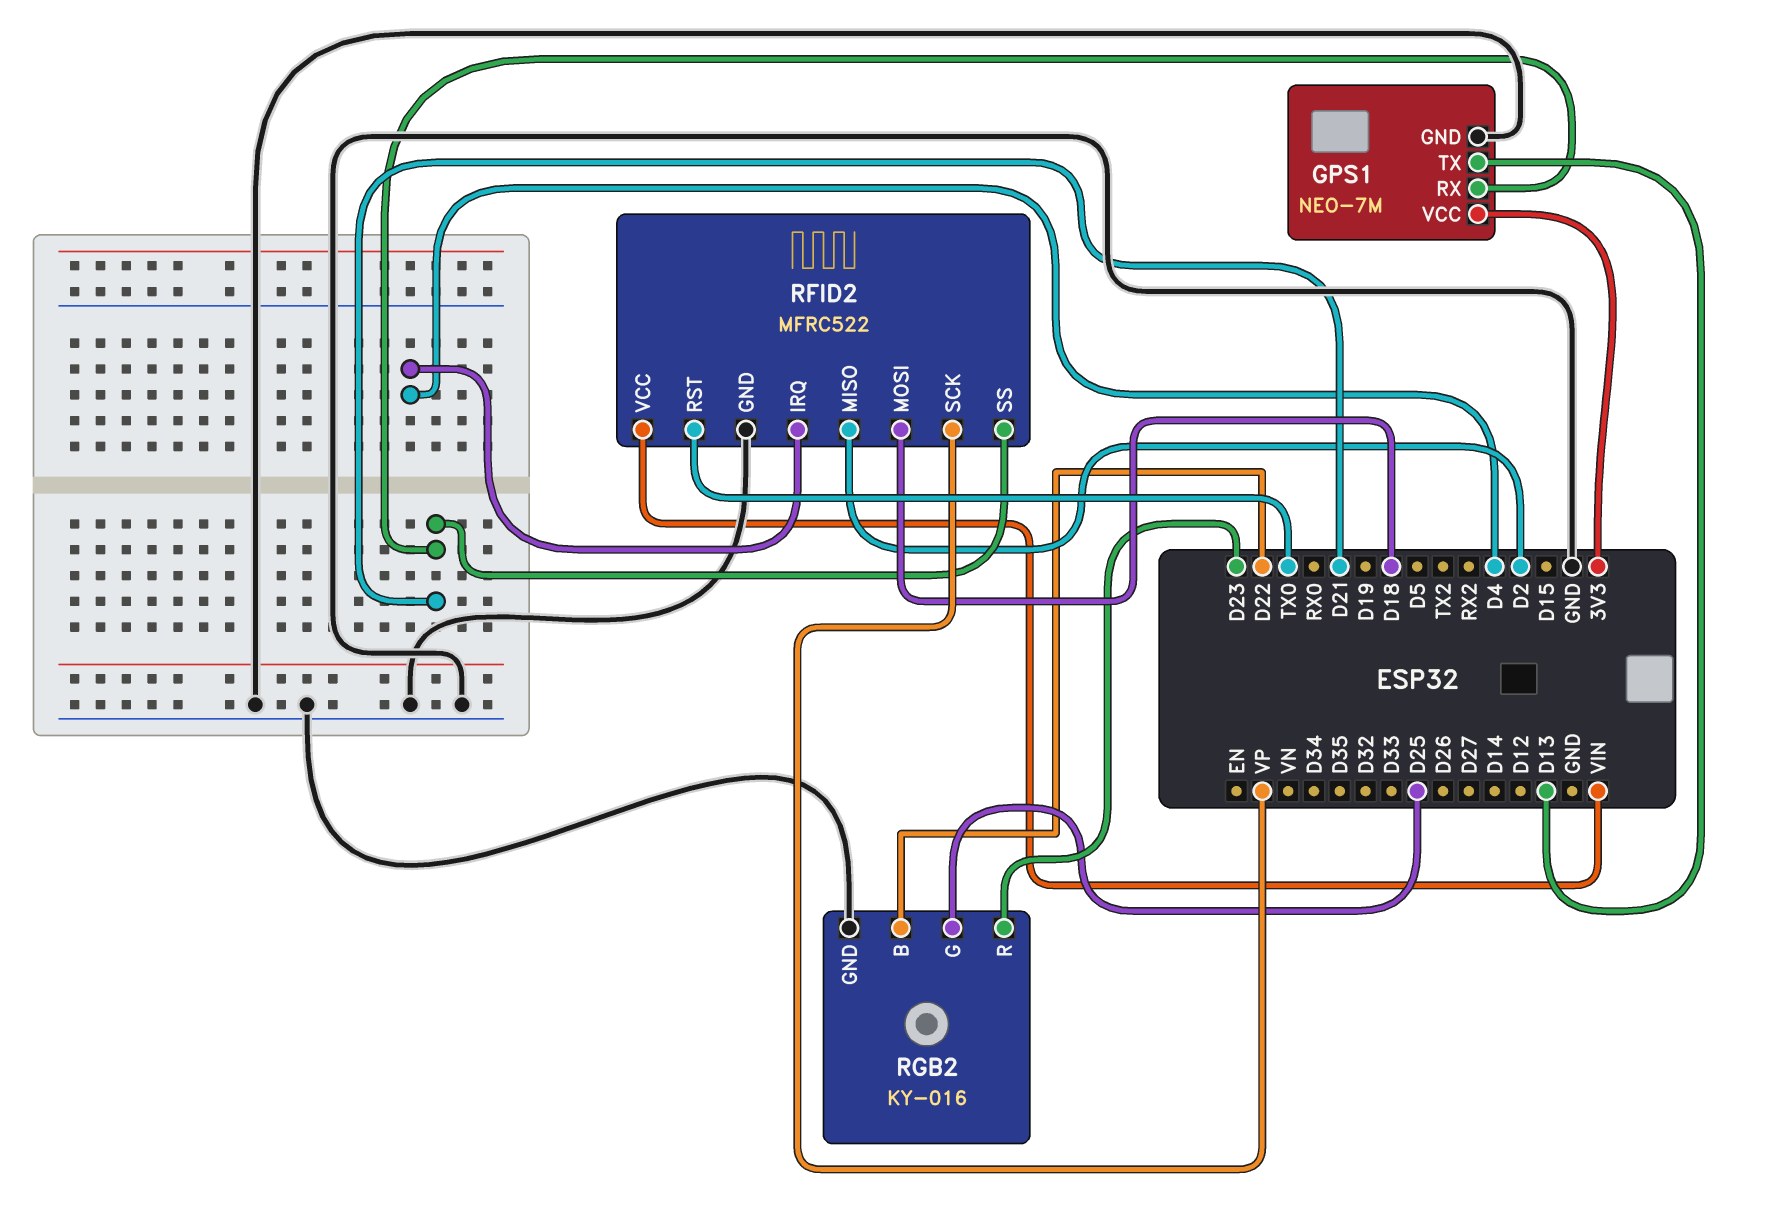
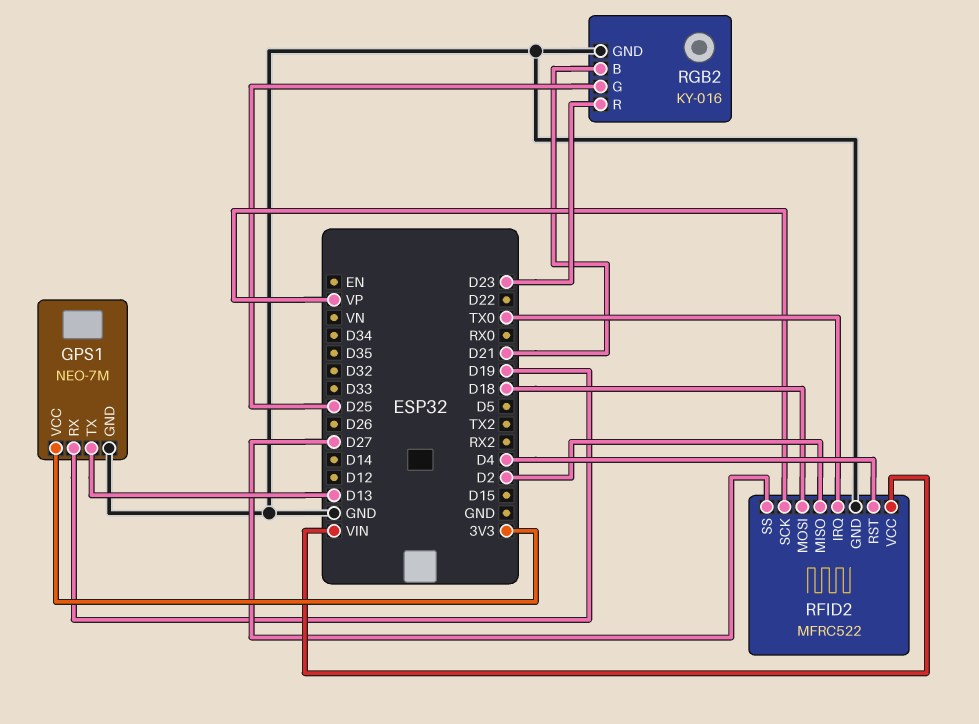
GPS1 pin RX: D21 -> D19
RFID2 pin IRQ: D4 -> TX0
RFID2 pin RST: TX0 -> D4
RFID2 pin SS: D21 -> D27
RGB2 pin B: D22 -> D21

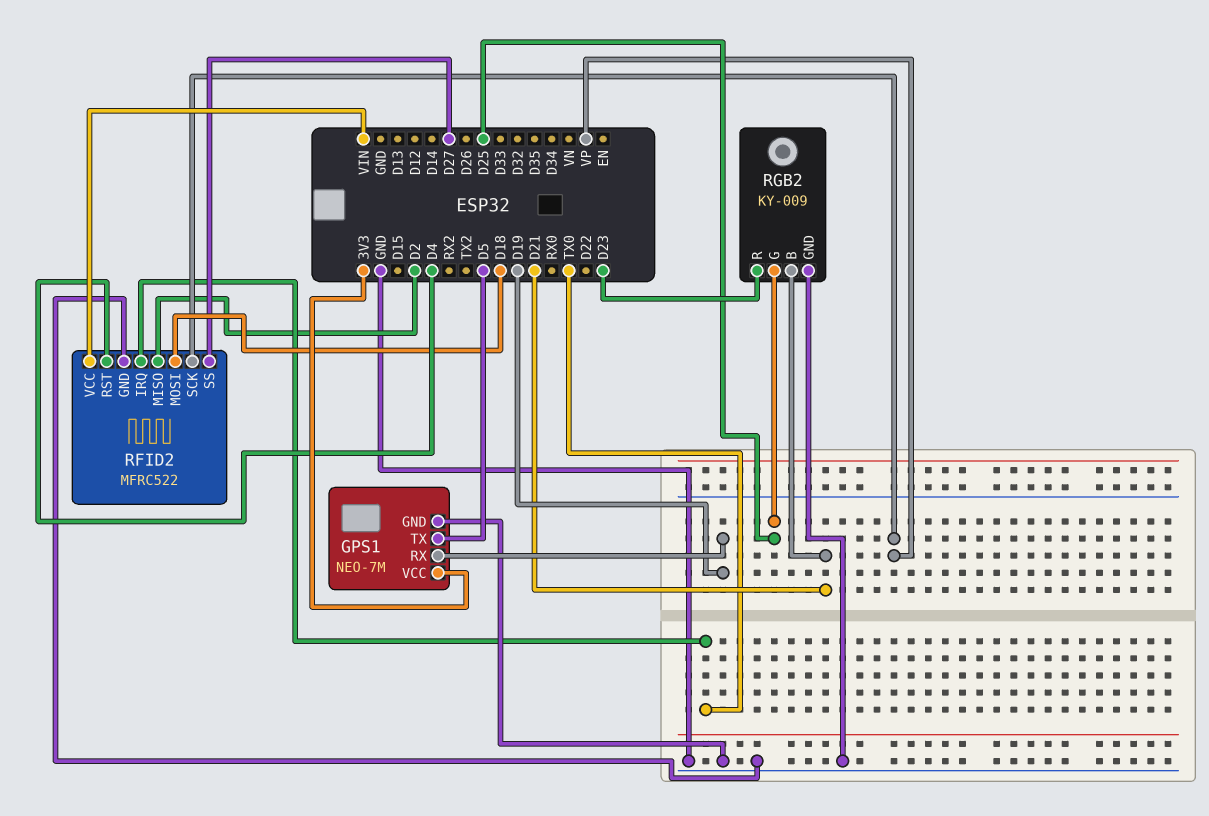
GPS1 pin TX: D13 -> D5
RGB2: KY-016 -> KY-009

